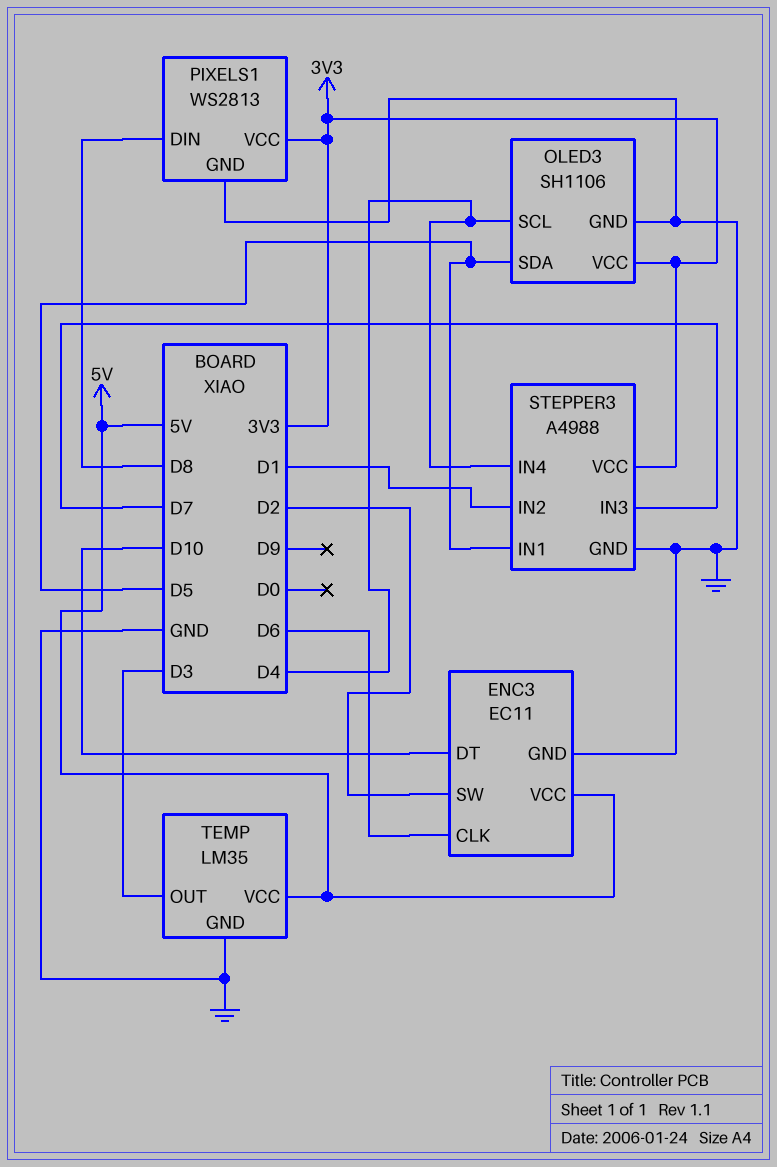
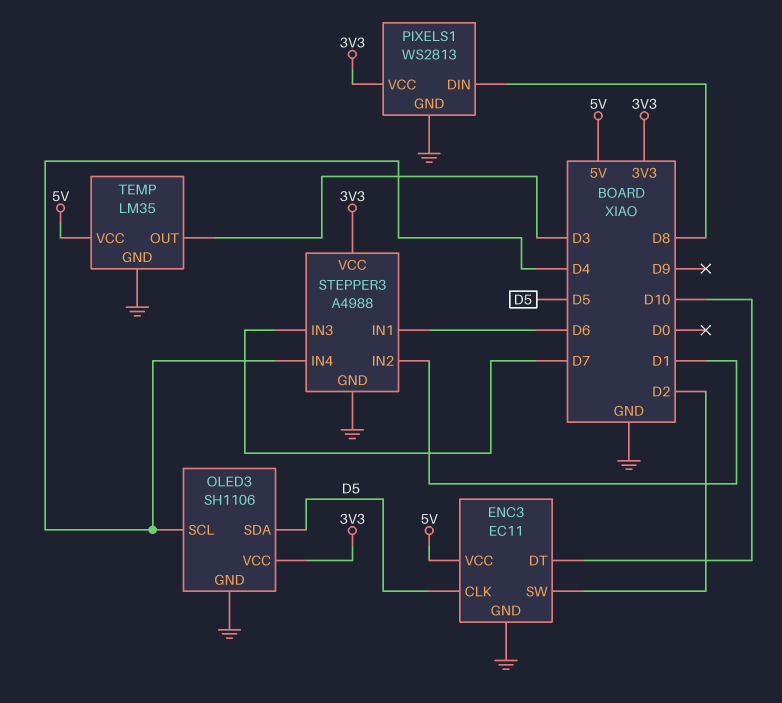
ENC3 pin CLK: D6 -> D5
STEPPER3 pin IN1: D5 -> D6

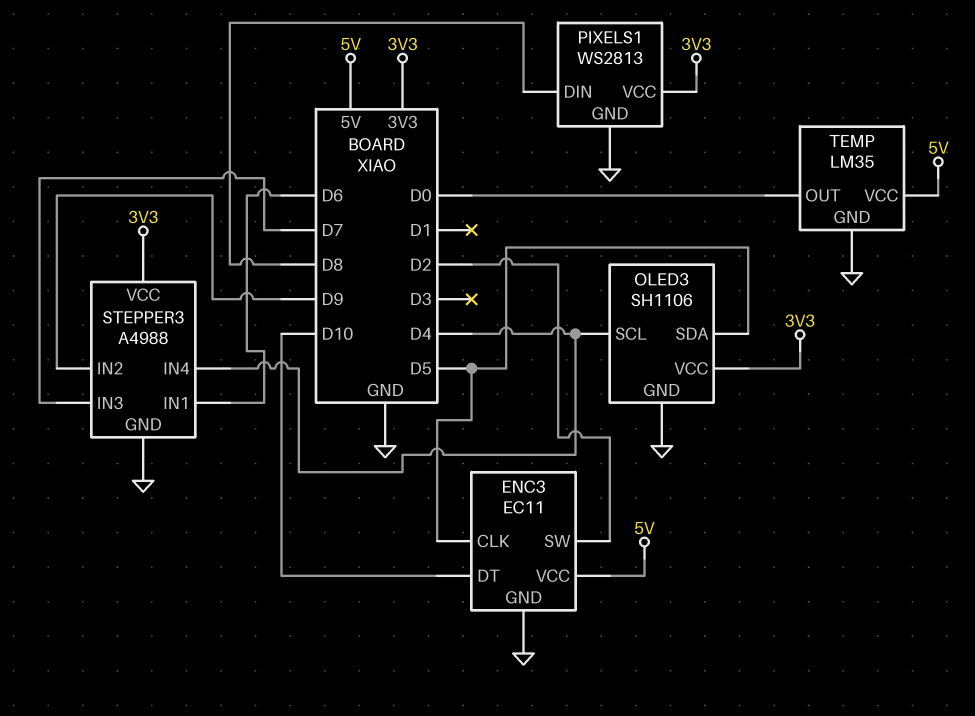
STEPPER3 pin IN2: D1 -> D9
TEMP pin OUT: D3 -> D0

